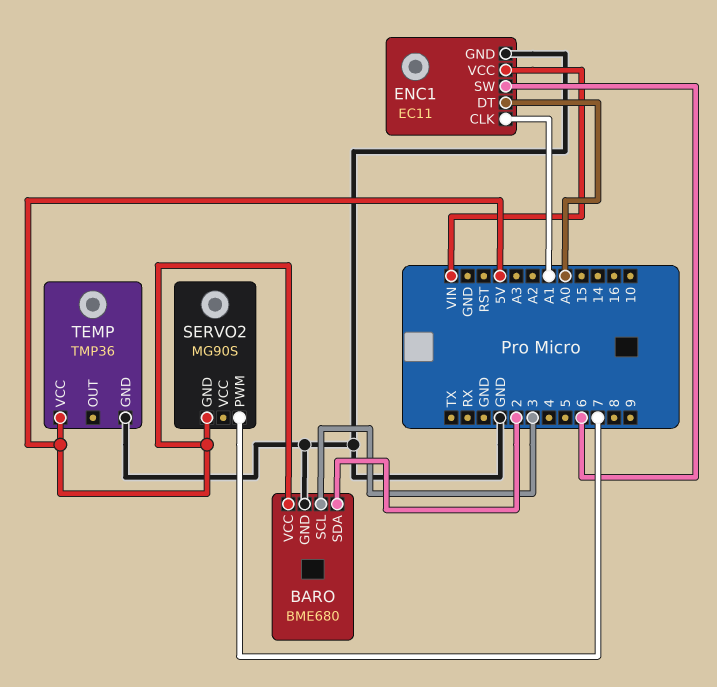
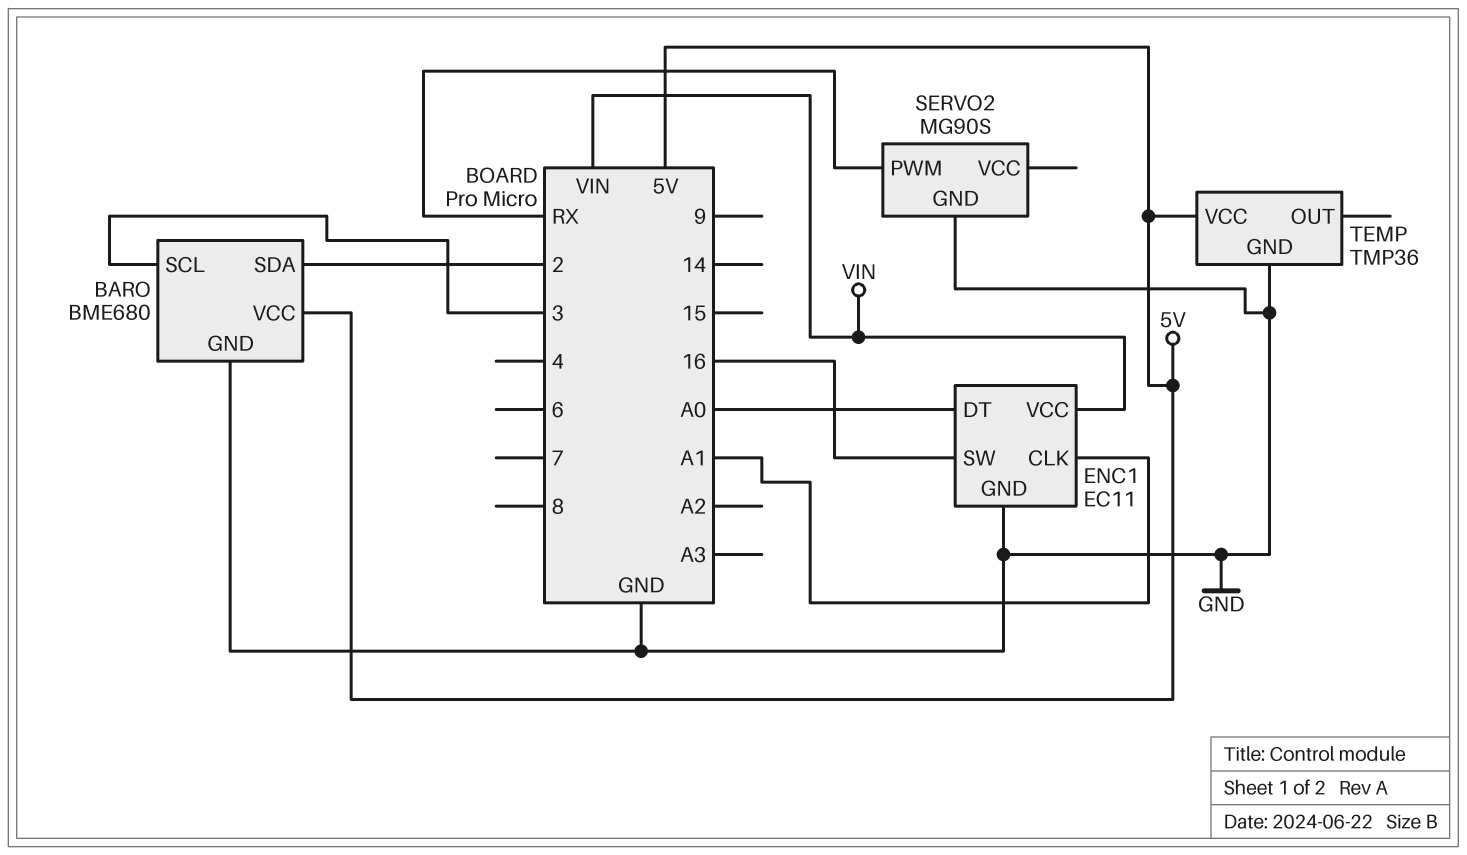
ENC1 pin SW: 6 -> 16
SERVO2 pin GND: 5V -> GND
SERVO2 pin PWM: 7 -> RX

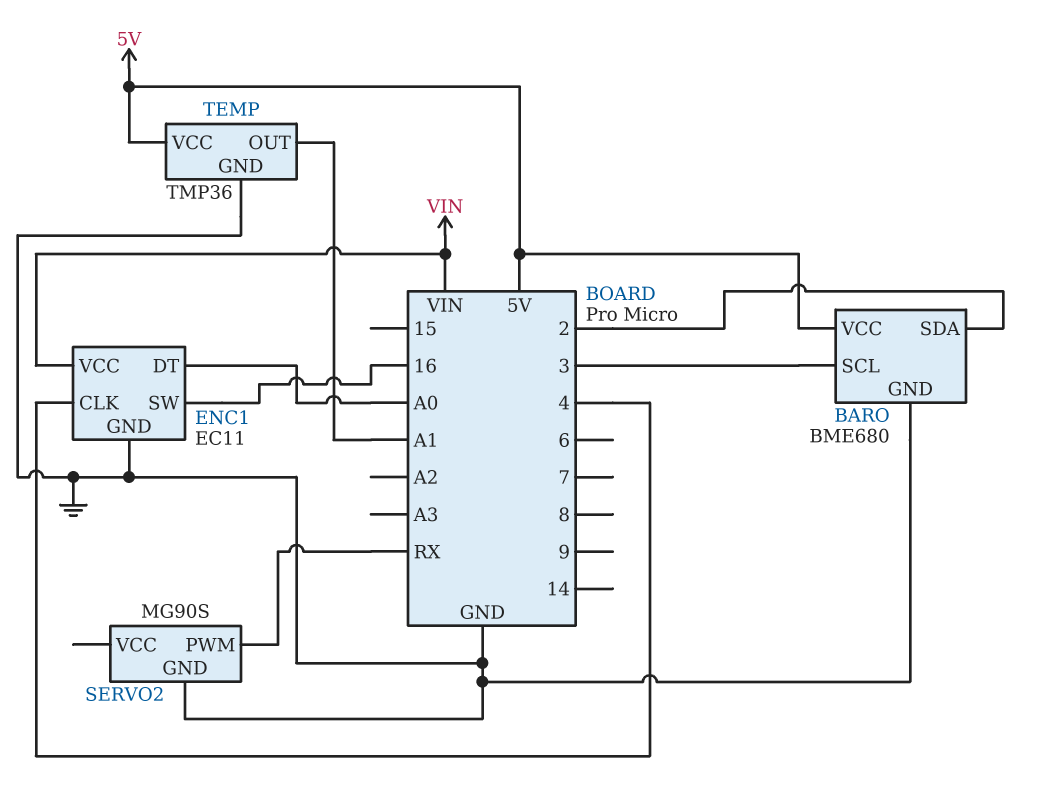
ENC1 pin CLK: A1 -> 4
TEMP pin OUT: none -> A1

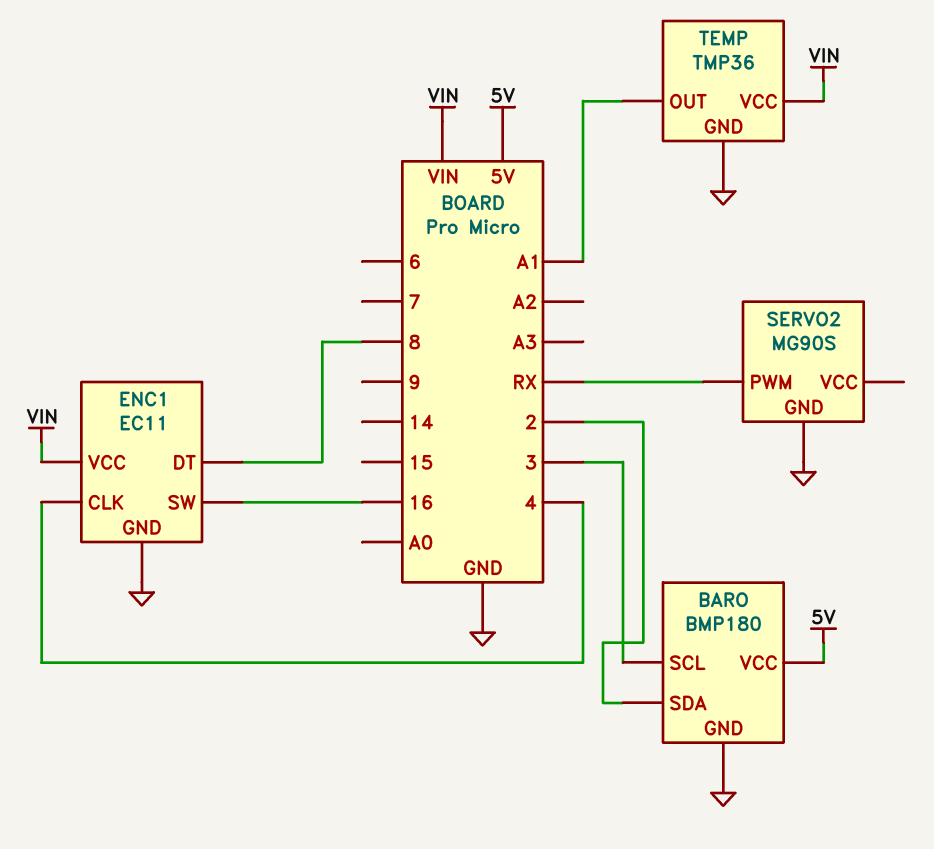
BARO: BME680 -> BMP180
ENC1 pin DT: A0 -> 8
TEMP pin VCC: 5V -> VIN

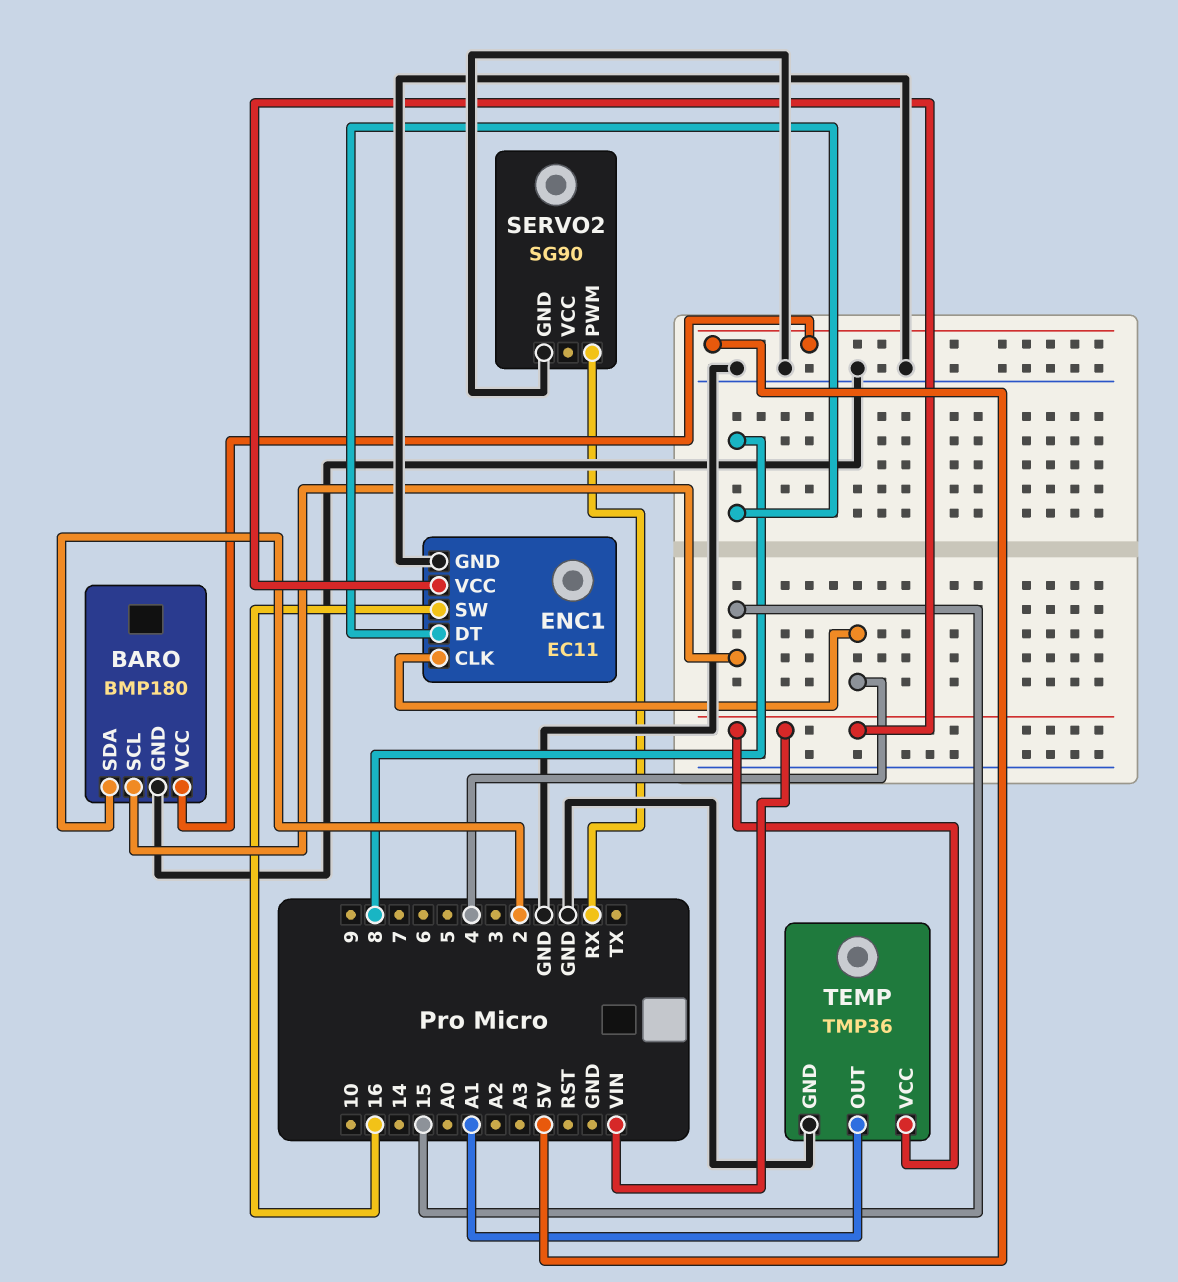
BARO pin SCL: 3 -> 15
SERVO2: MG90S -> SG90

